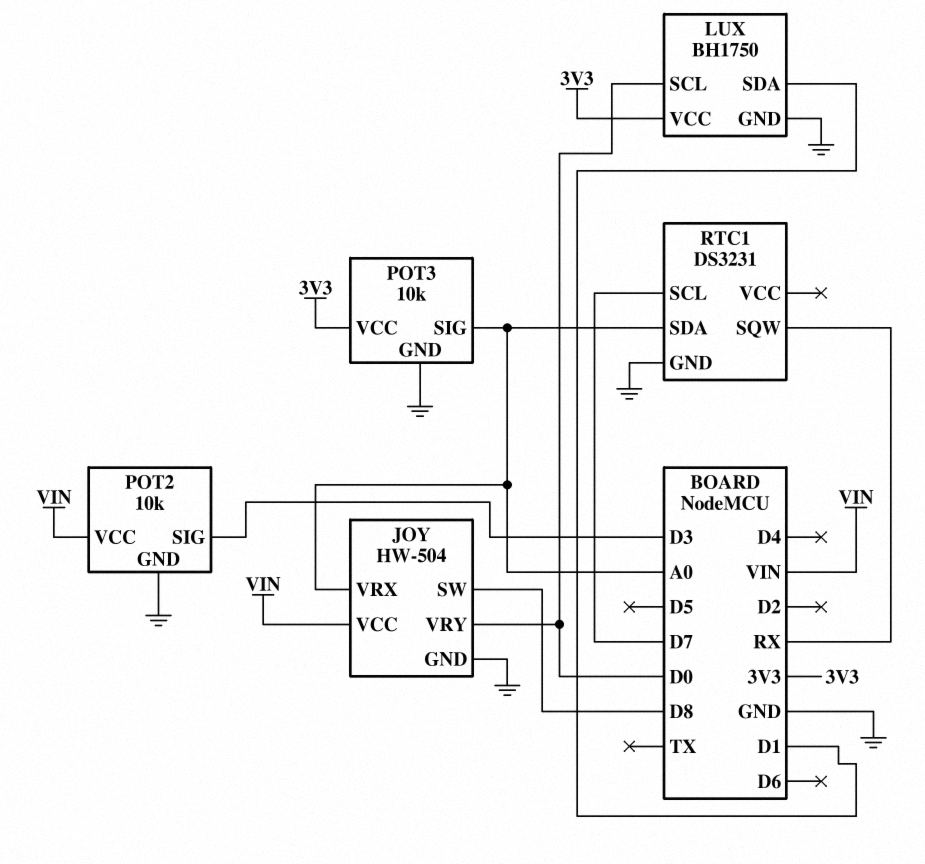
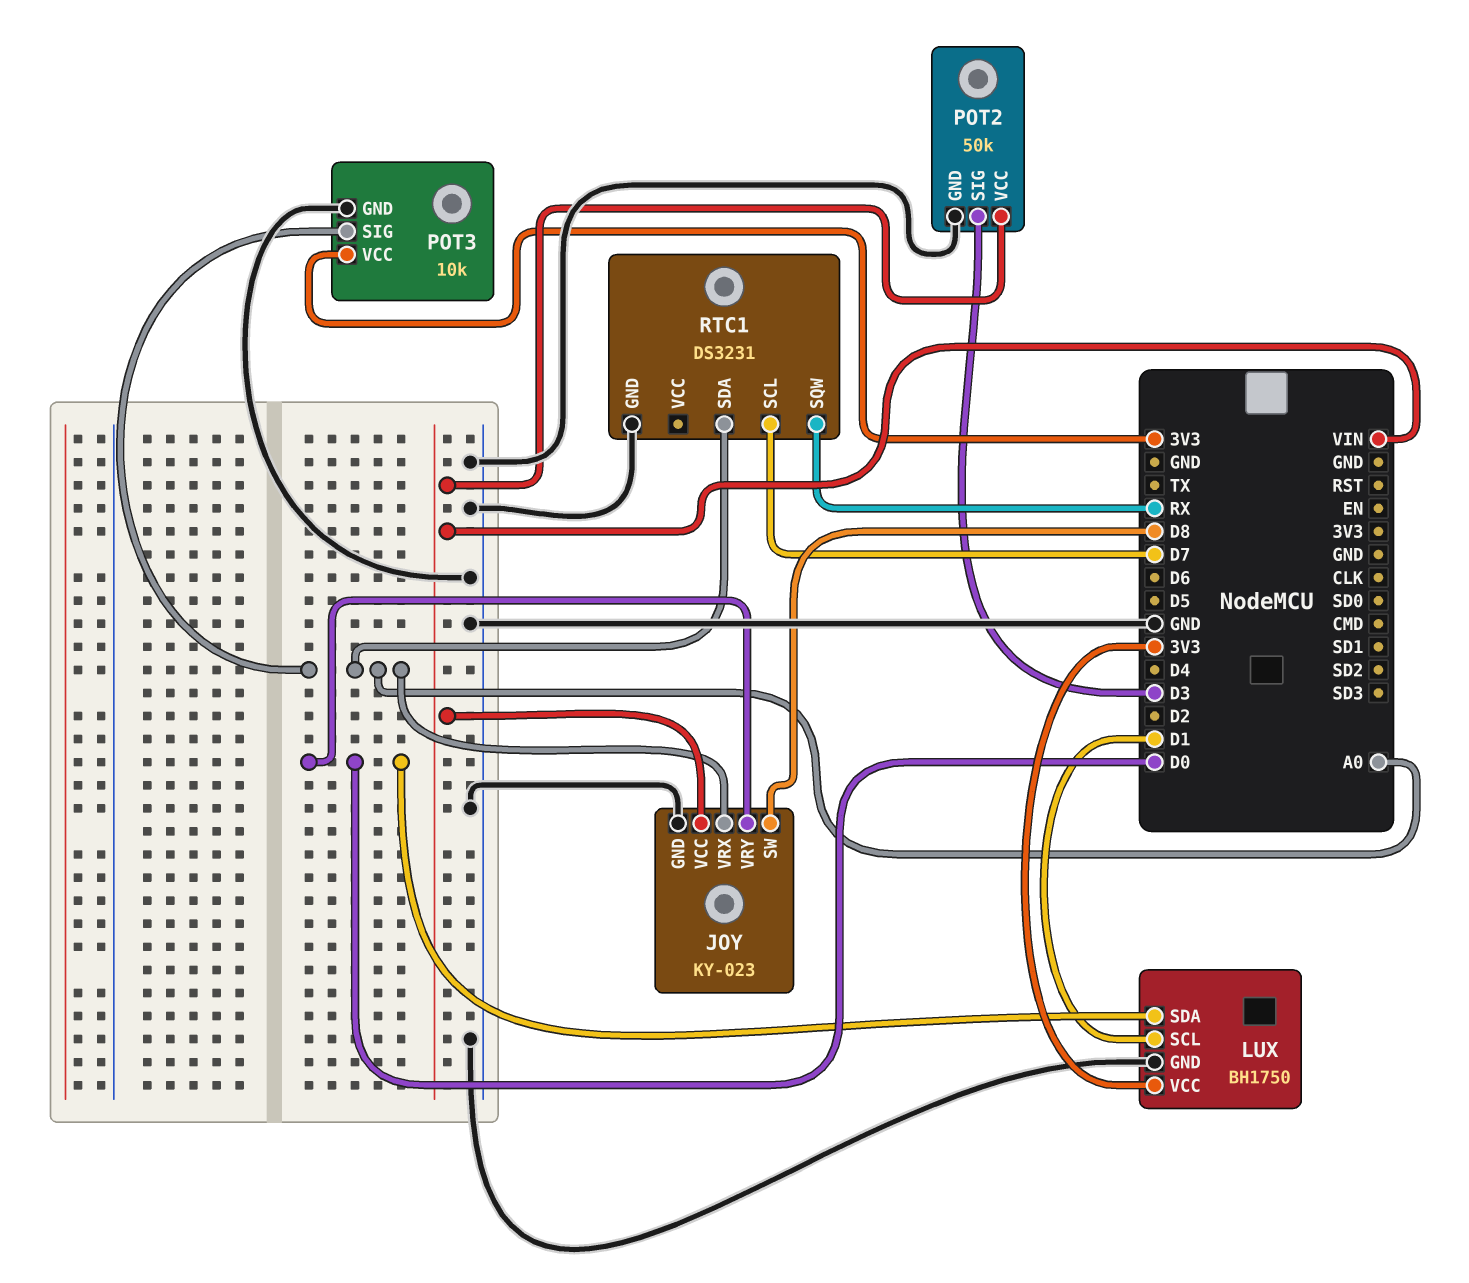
JOY: HW-504 -> KY-023
LUX pin SCL: D0 -> D1
LUX pin SDA: D1 -> D0
POT2: 10k -> 50k

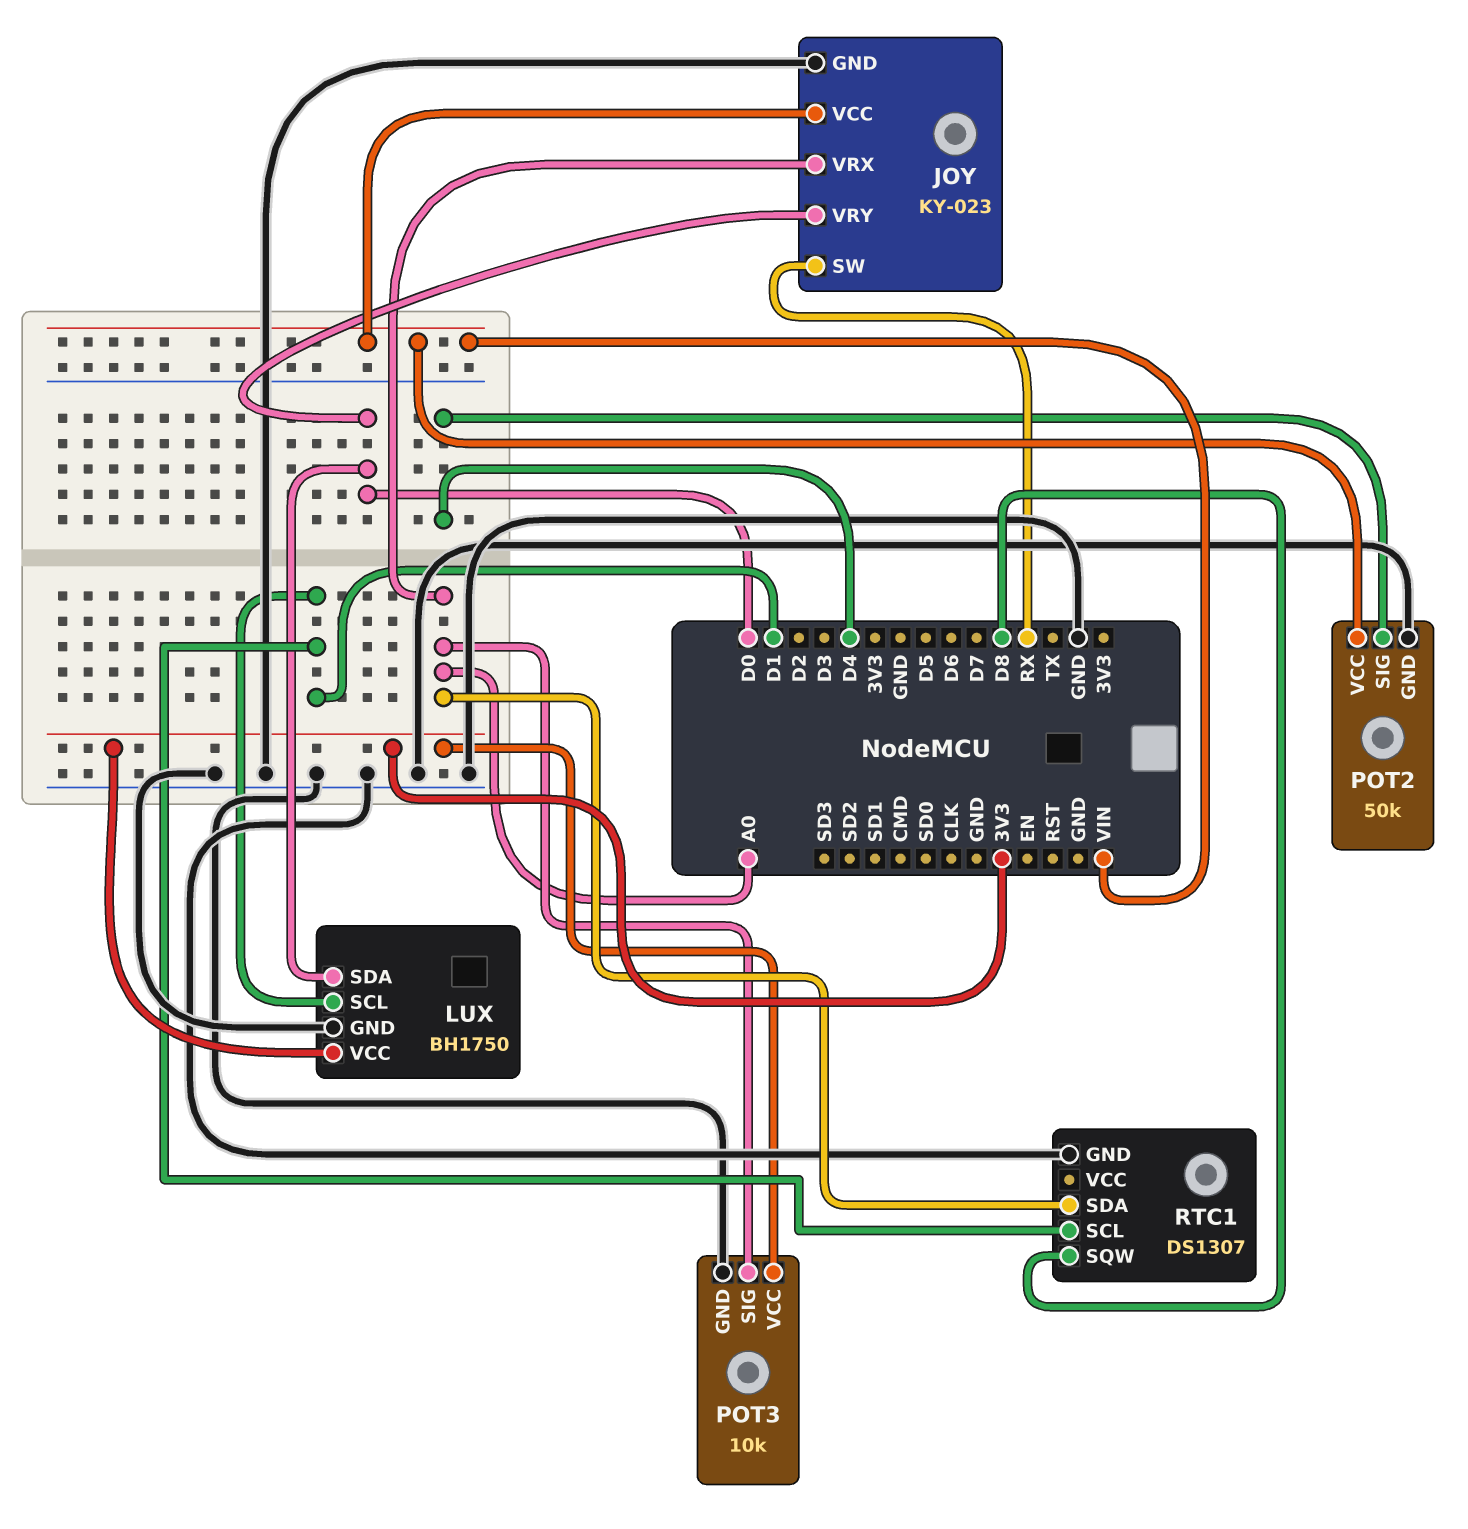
JOY pin SW: D8 -> RX
POT2 pin SIG: D3 -> D4
RTC1: DS3231 -> DS1307
RTC1 pin SCL: D7 -> D1
RTC1 pin SQW: RX -> D8

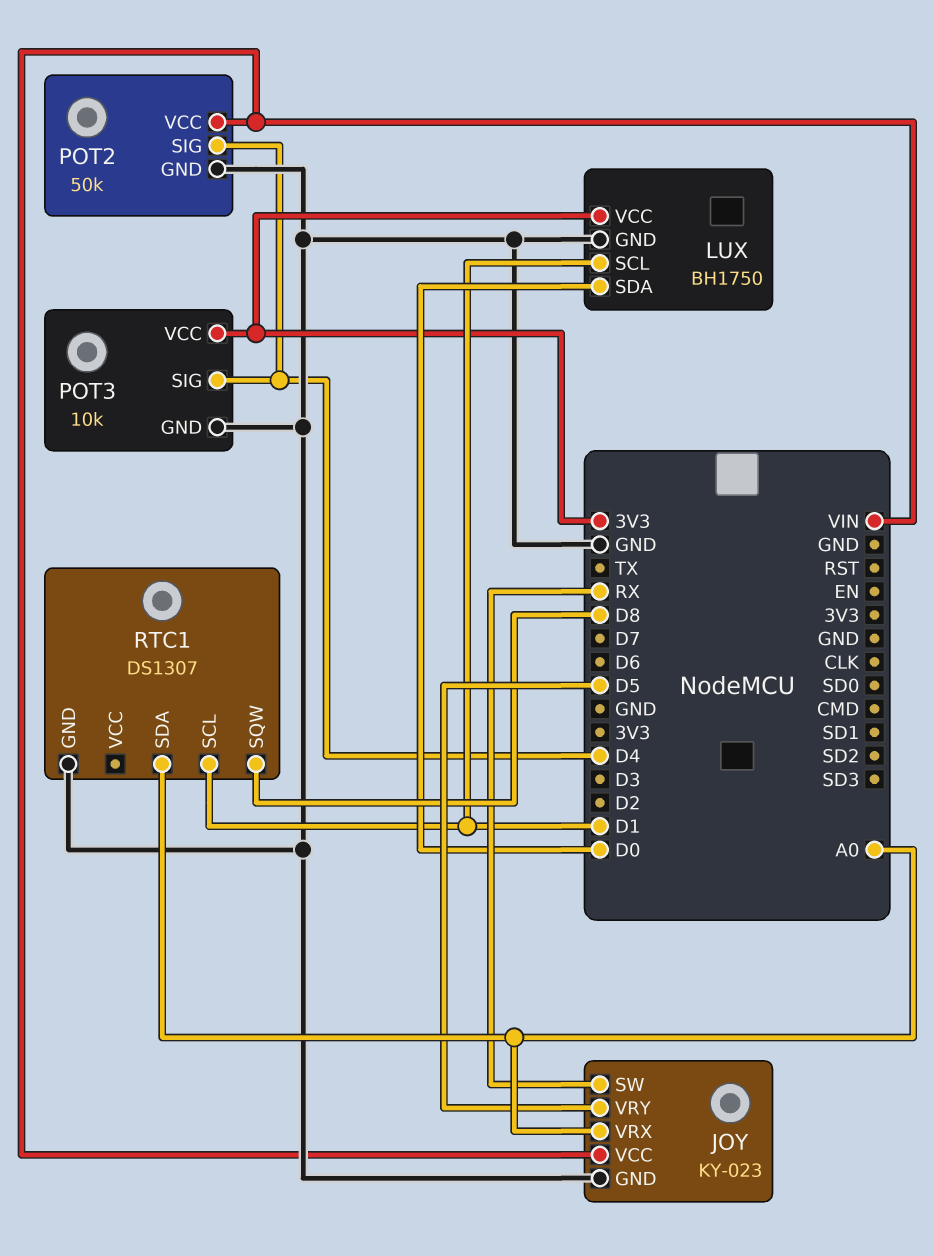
JOY pin VRY: D0 -> D5
POT3 pin SIG: A0 -> D4

